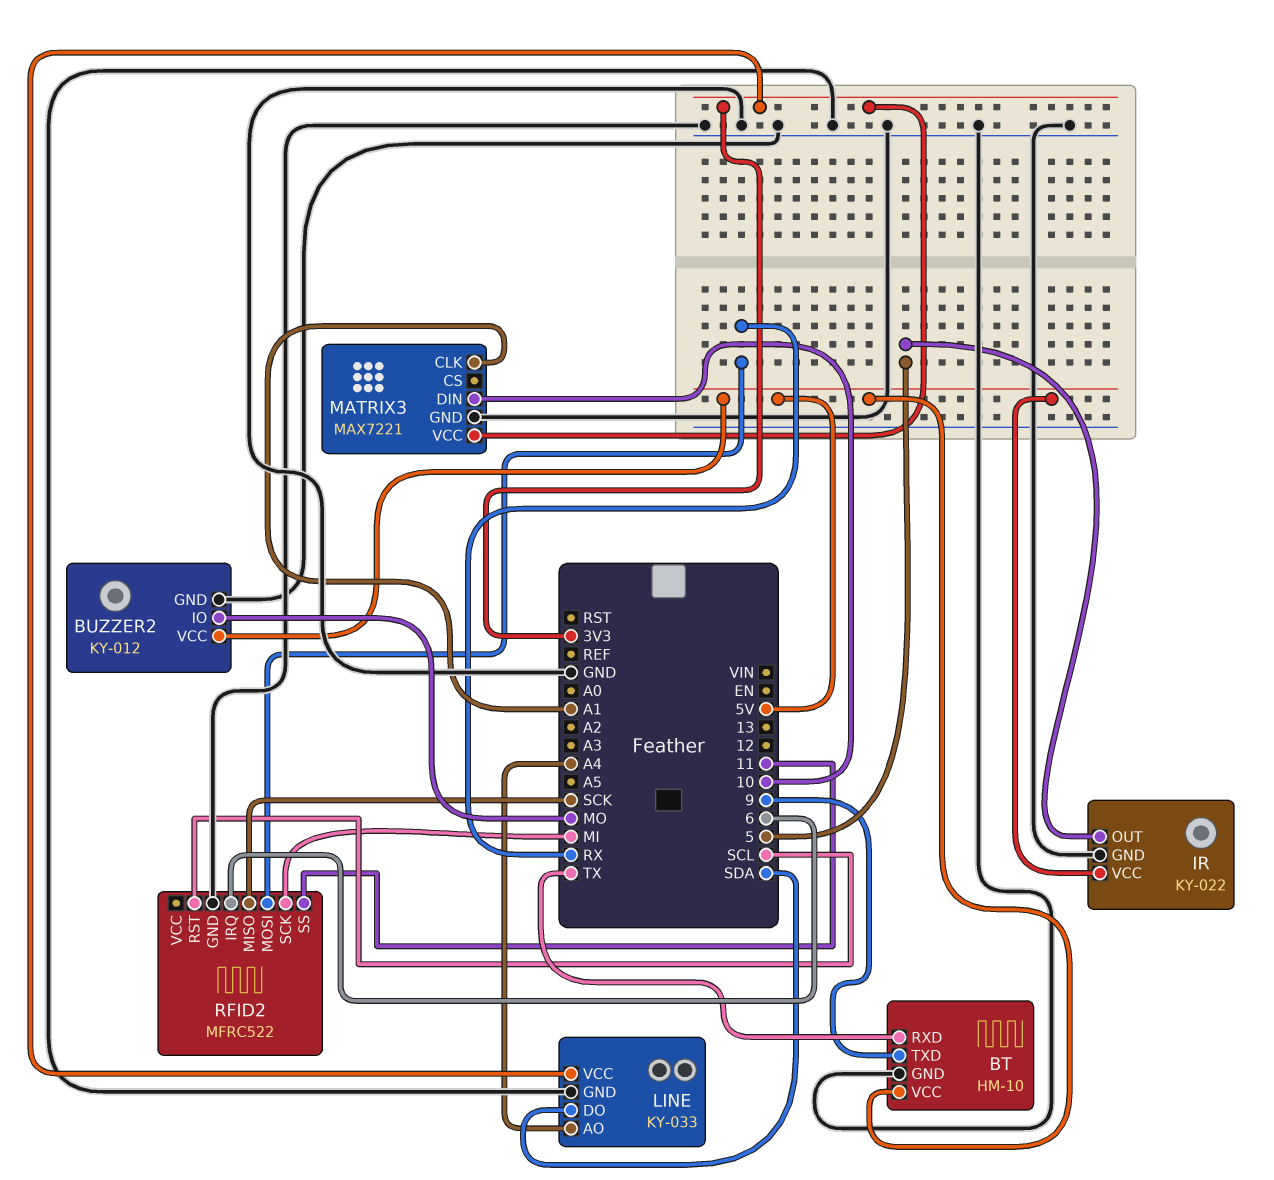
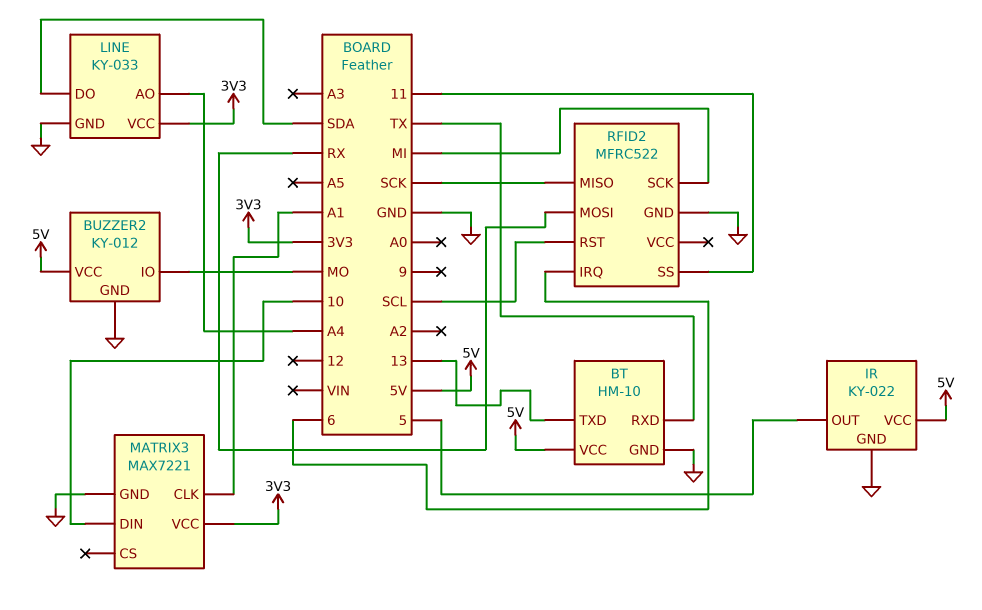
BT pin TXD: 9 -> 13

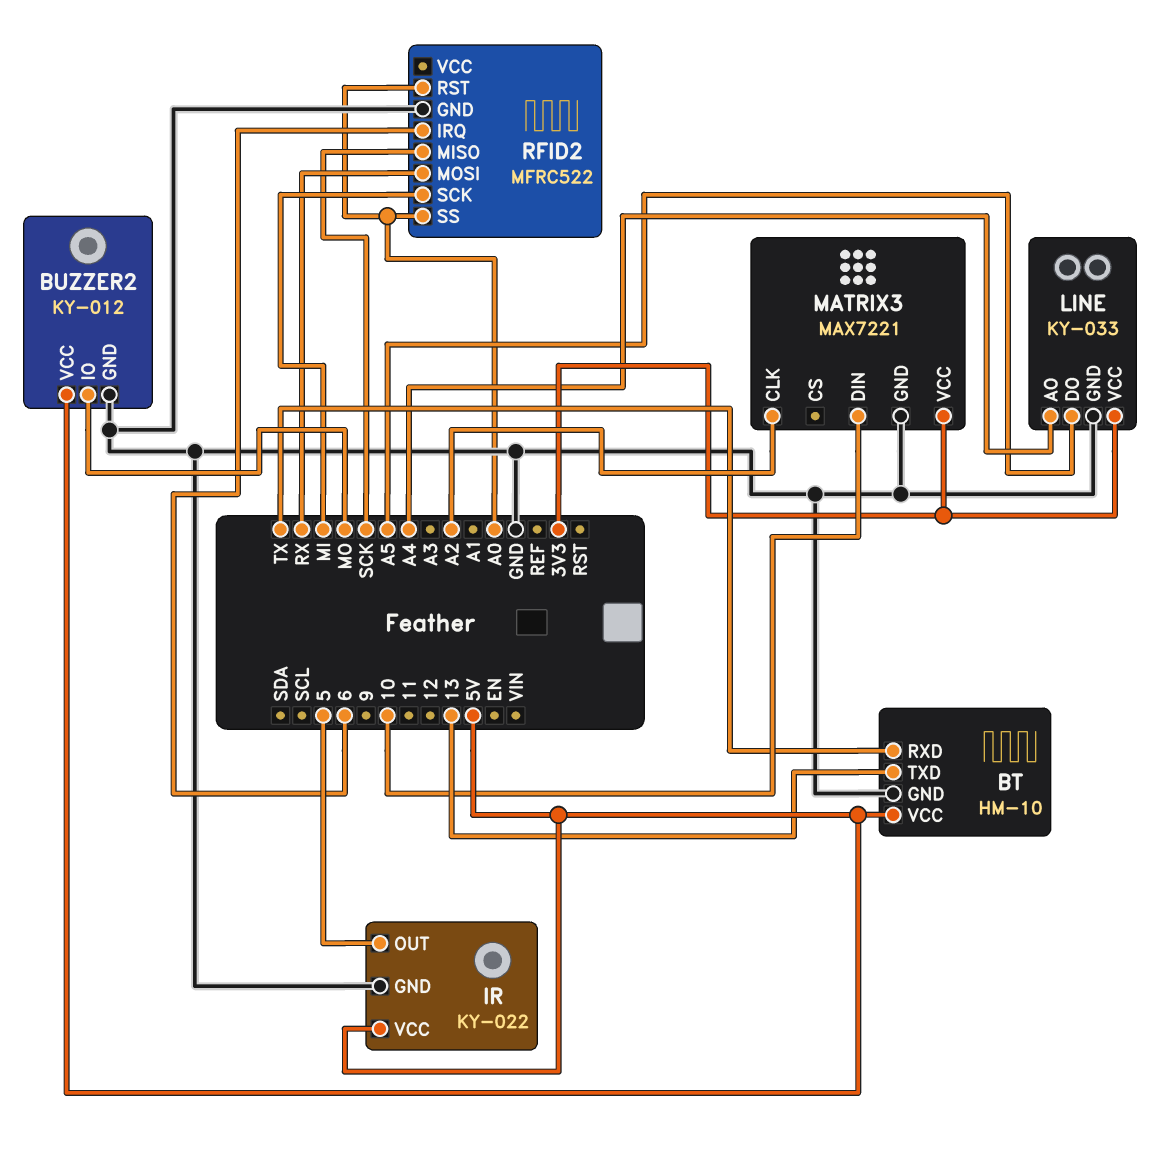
LINE pin DO: SDA -> A5
MATRIX3 pin CLK: A1 -> A2
RFID2 pin RST: SCL -> A0
RFID2 pin SS: 11 -> A0

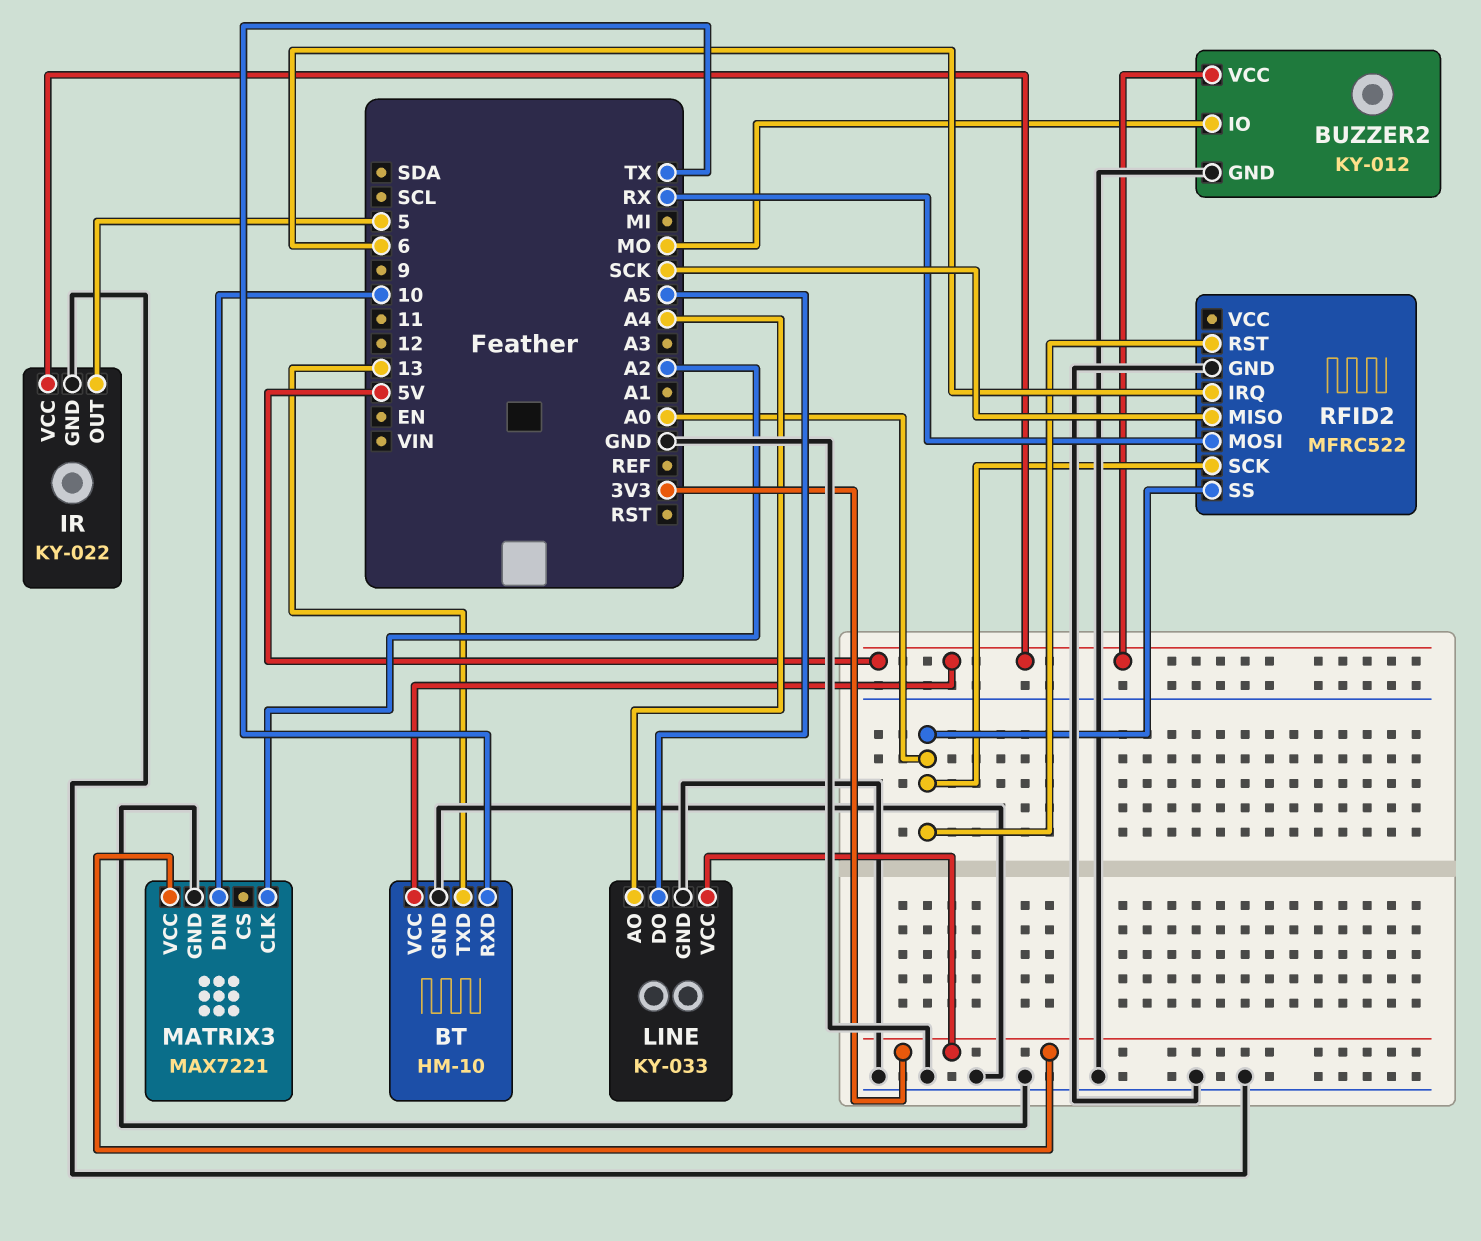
RFID2 pin SCK: MI -> A0

